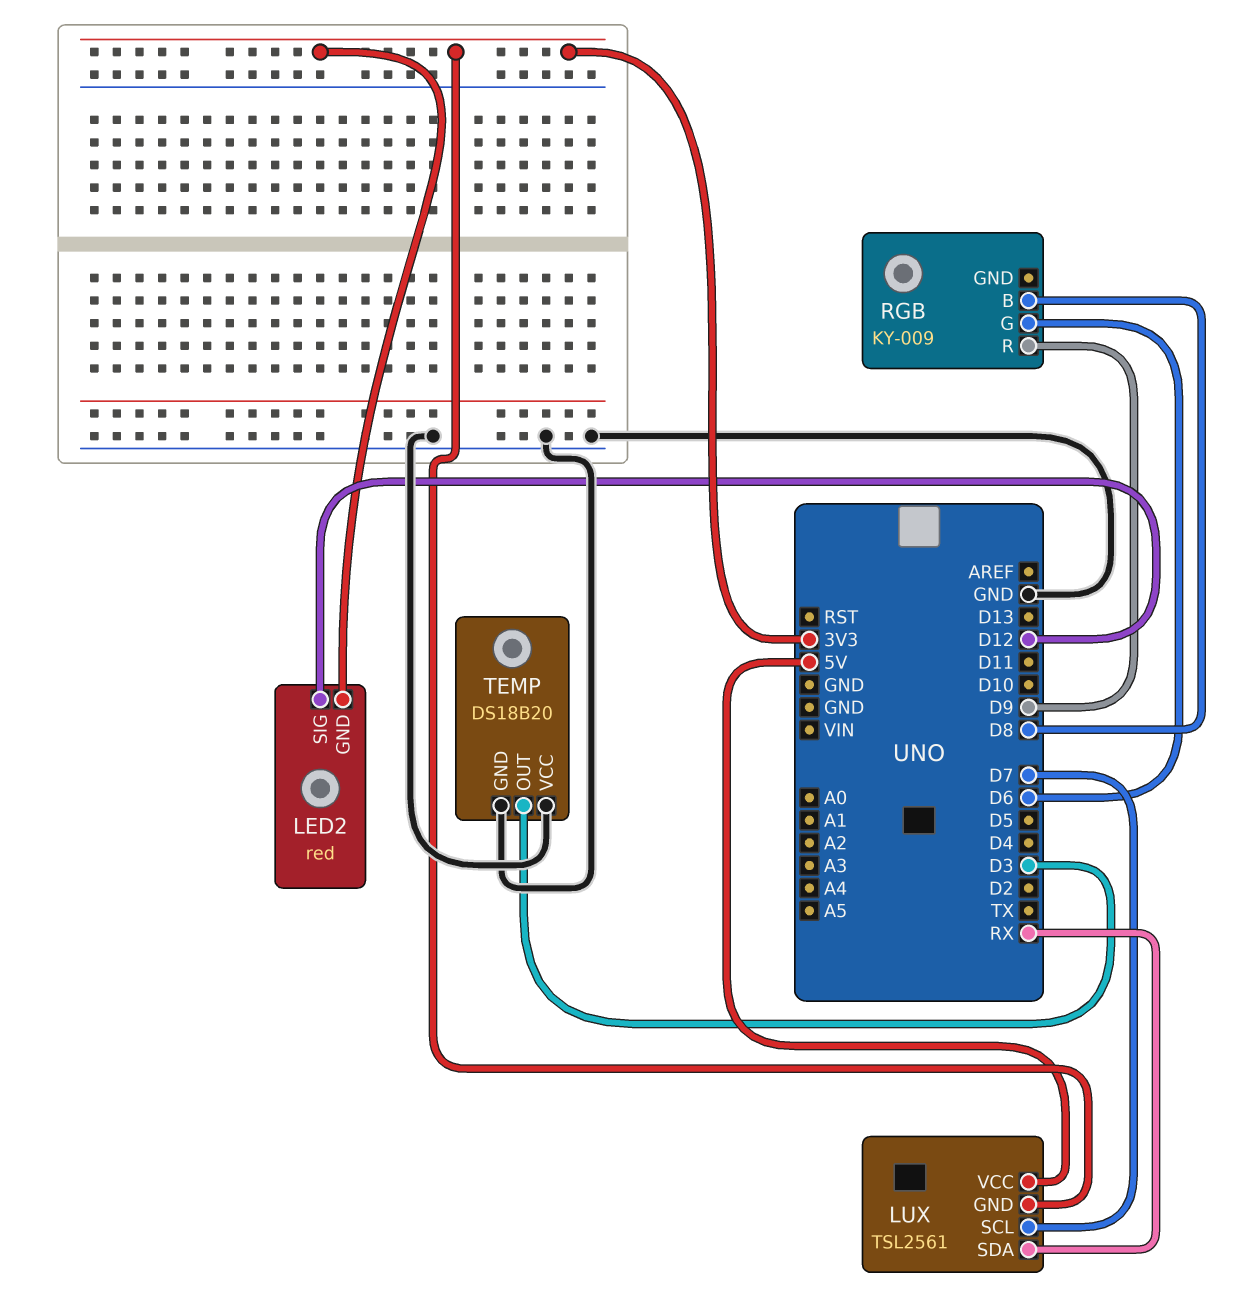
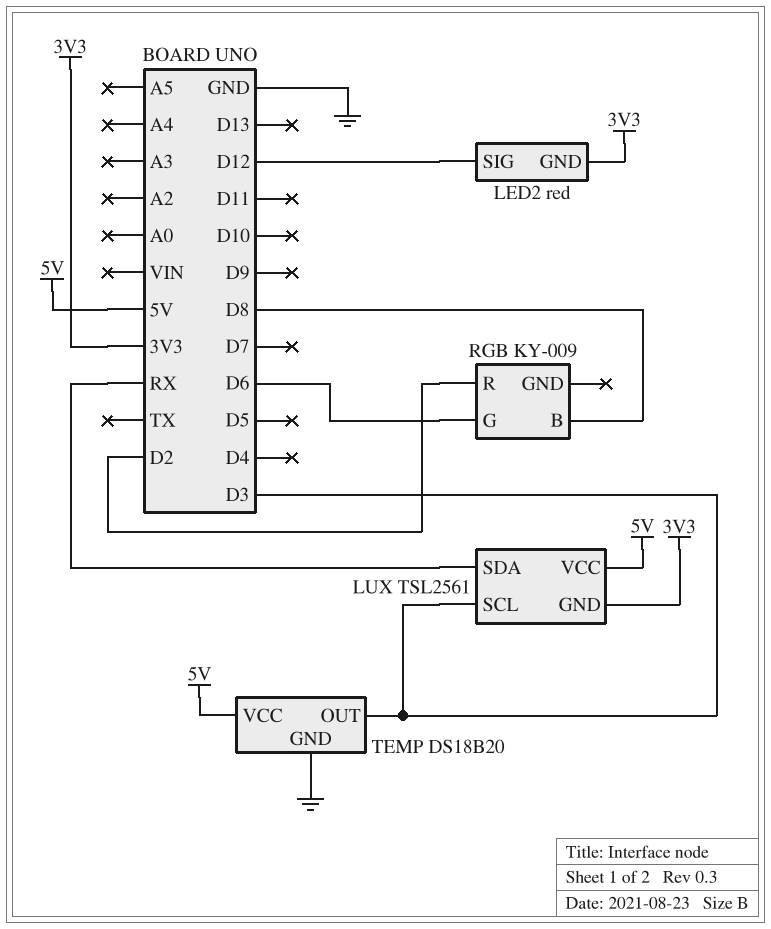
LUX pin SCL: D7 -> D3
RGB pin R: D9 -> D2
TEMP pin VCC: GND -> 5V

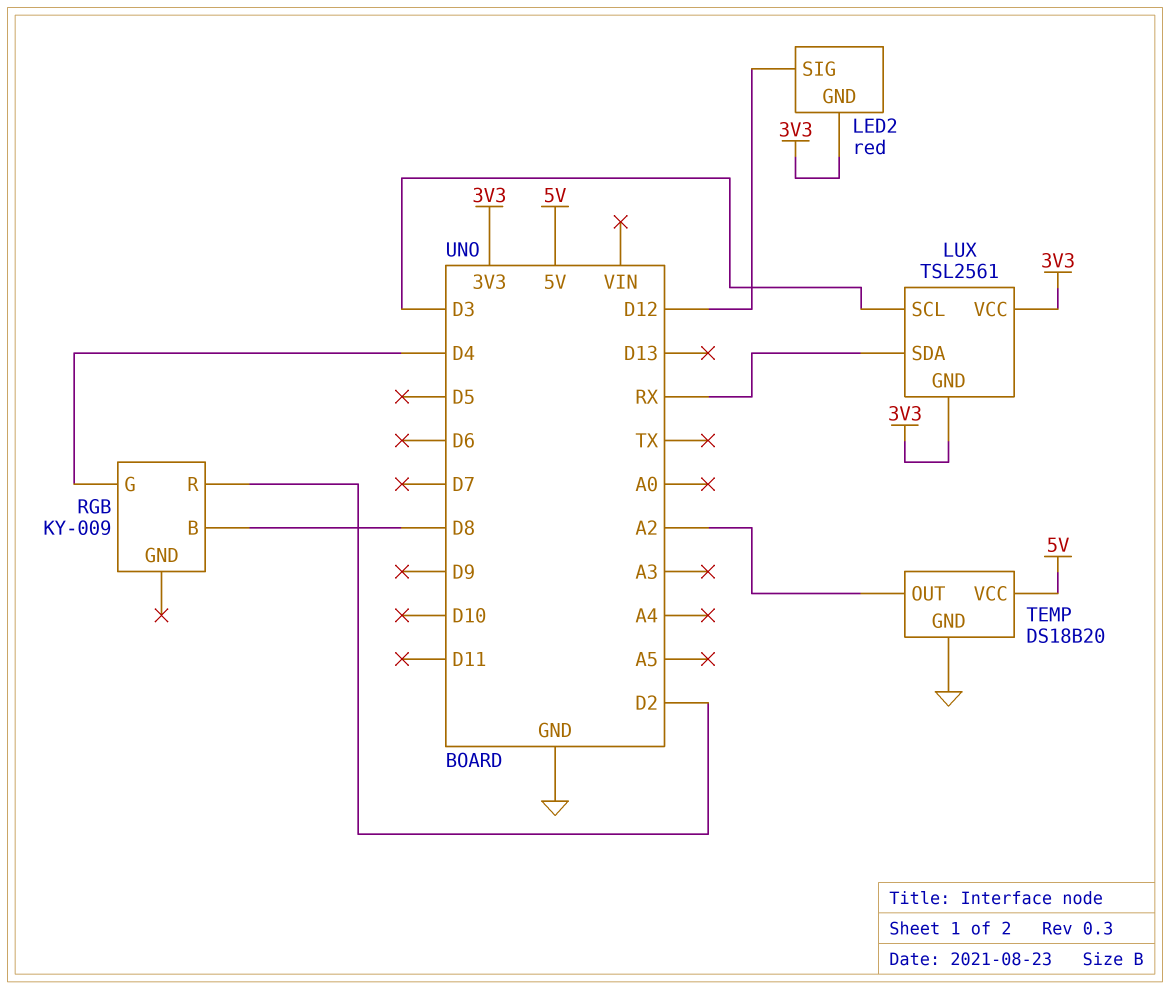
LUX pin VCC: 5V -> 3V3
RGB pin G: D6 -> D4
TEMP pin OUT: D3 -> A2

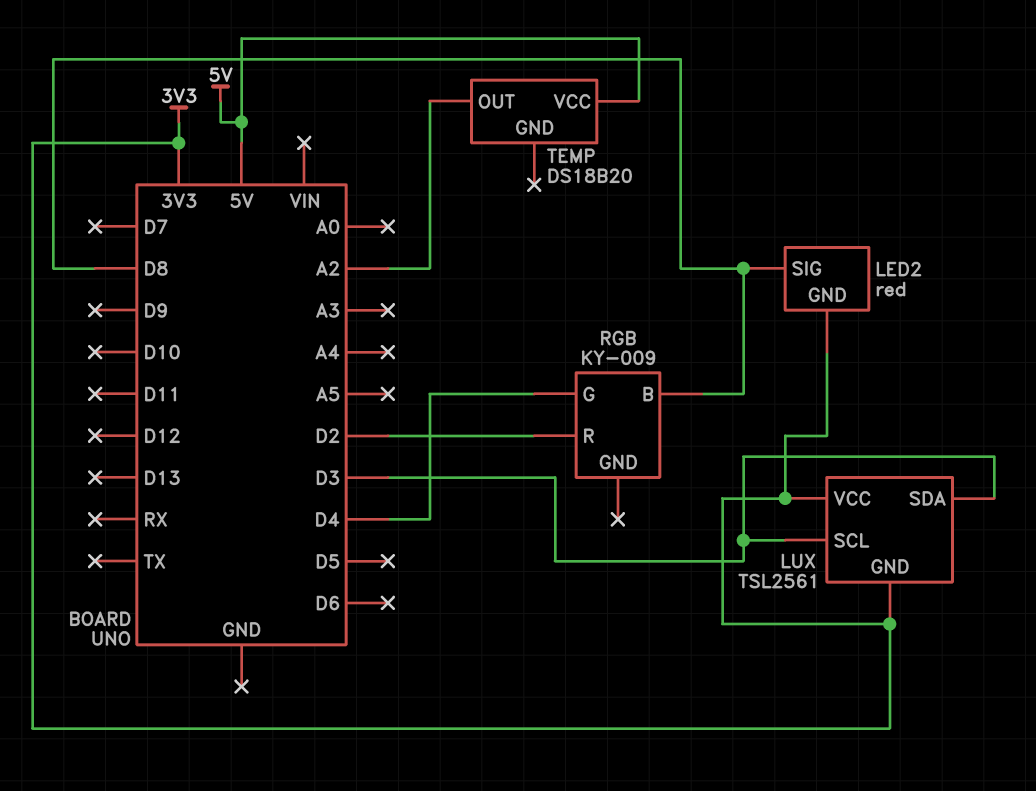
LED2 pin SIG: D12 -> D8
LUX pin SDA: RX -> D3
TEMP pin GND: GND -> none

